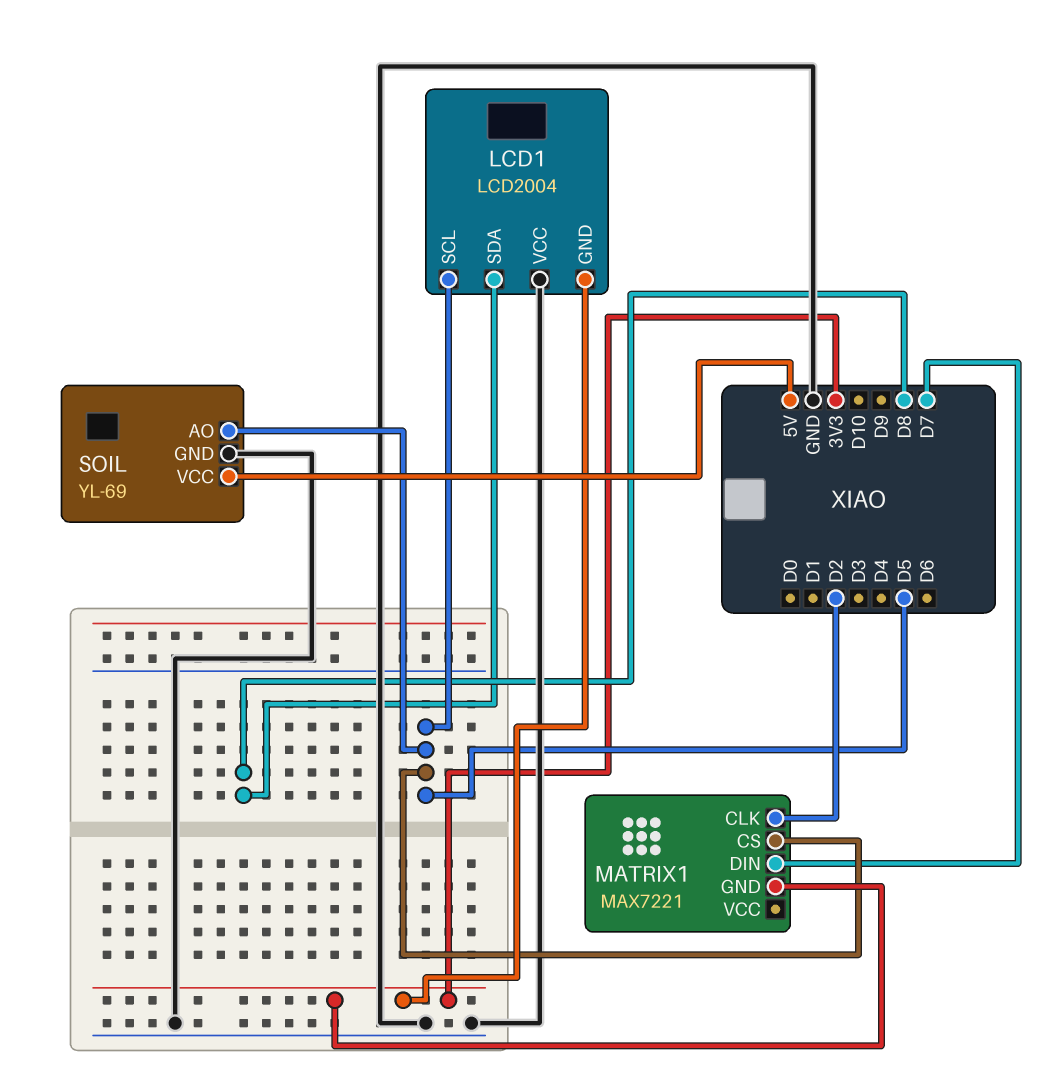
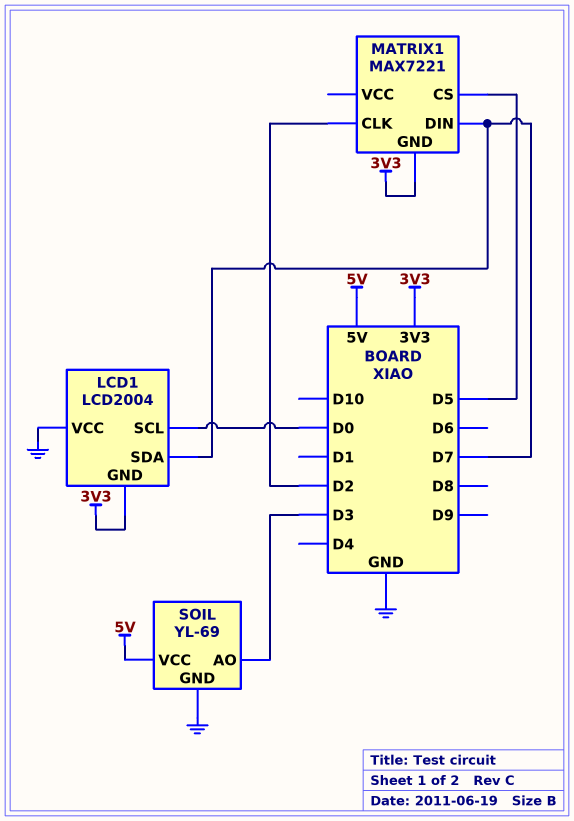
LCD1 pin SCL: D5 -> D0
LCD1 pin SDA: D8 -> D7
SOIL pin AO: D5 -> D3

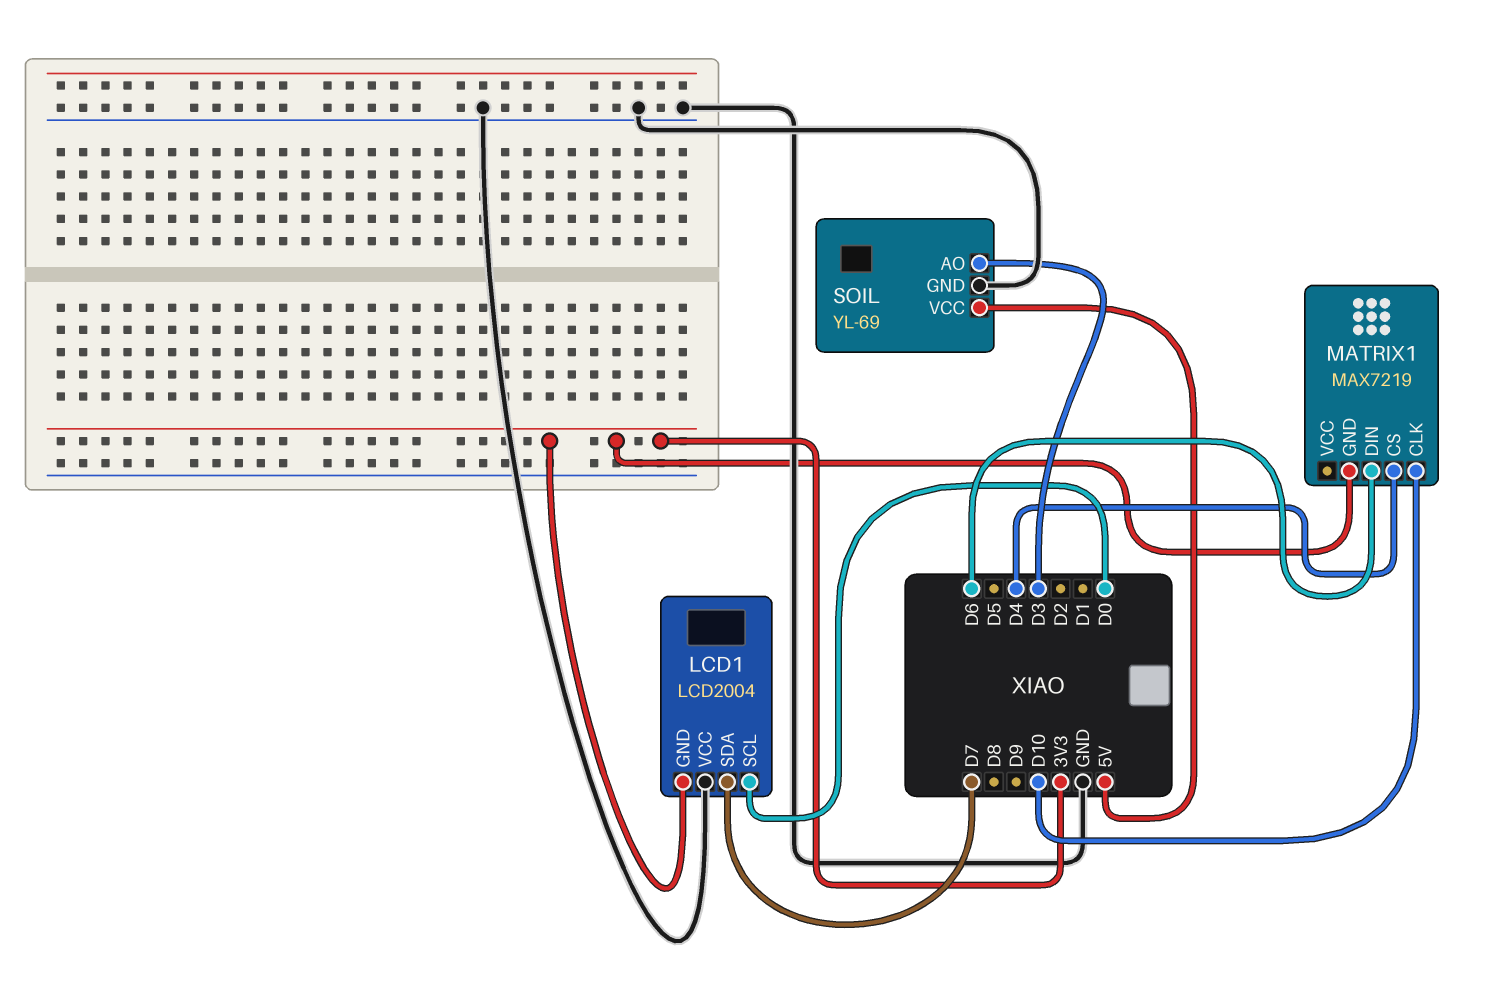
MATRIX1: MAX7221 -> MAX7219
MATRIX1 pin CLK: D2 -> D10
MATRIX1 pin CS: D5 -> D4
MATRIX1 pin DIN: D7 -> D6

